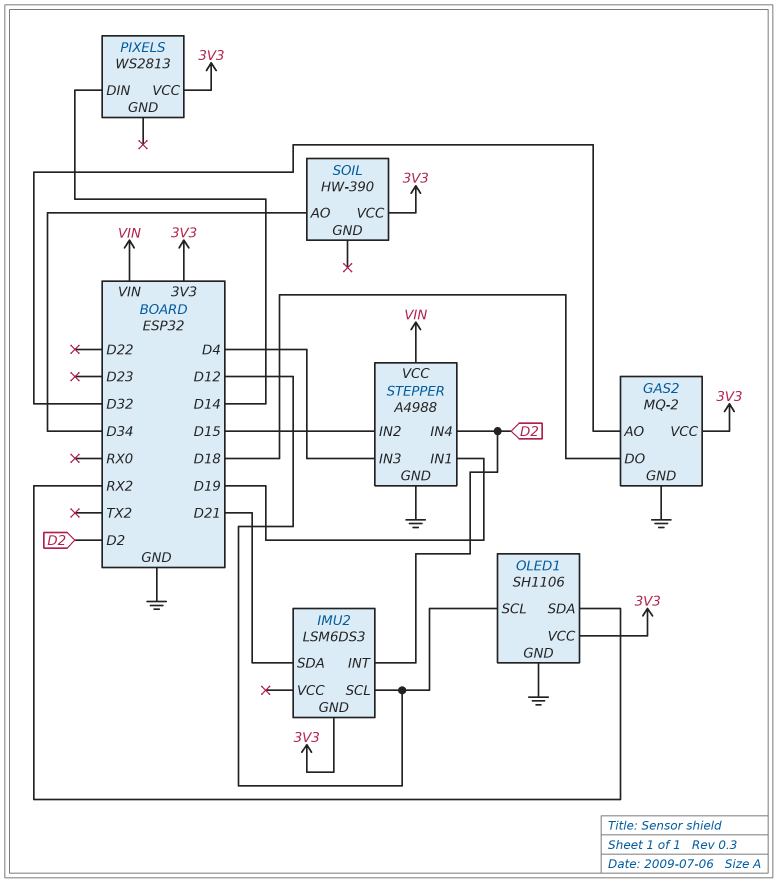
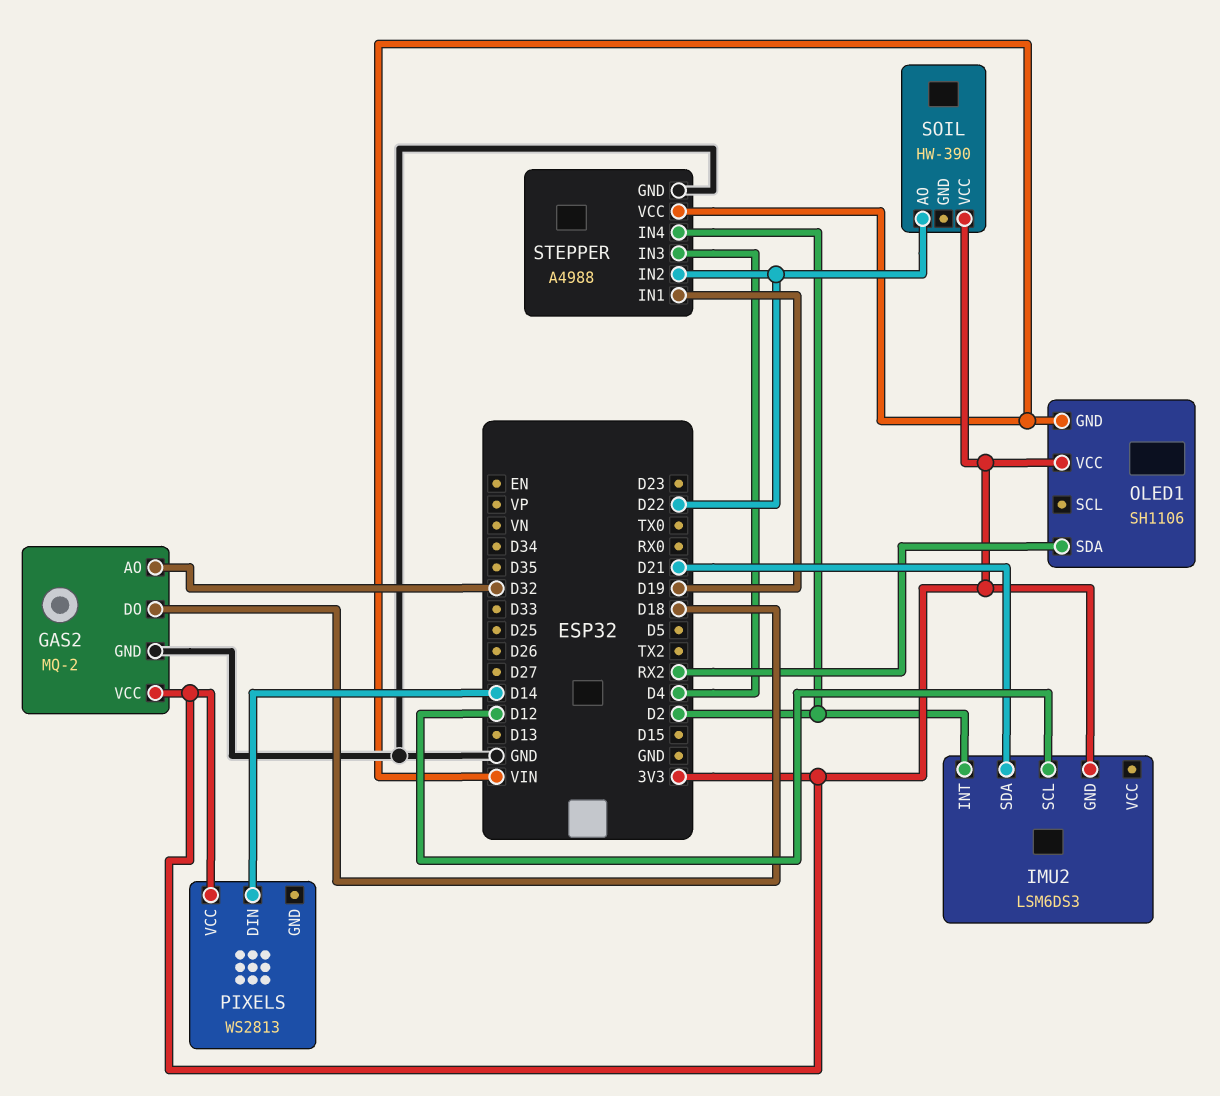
OLED1 pin GND: GND -> VIN
OLED1 pin SCL: D12 -> none
SOIL pin AO: D34 -> D22
STEPPER pin IN2: D15 -> D22

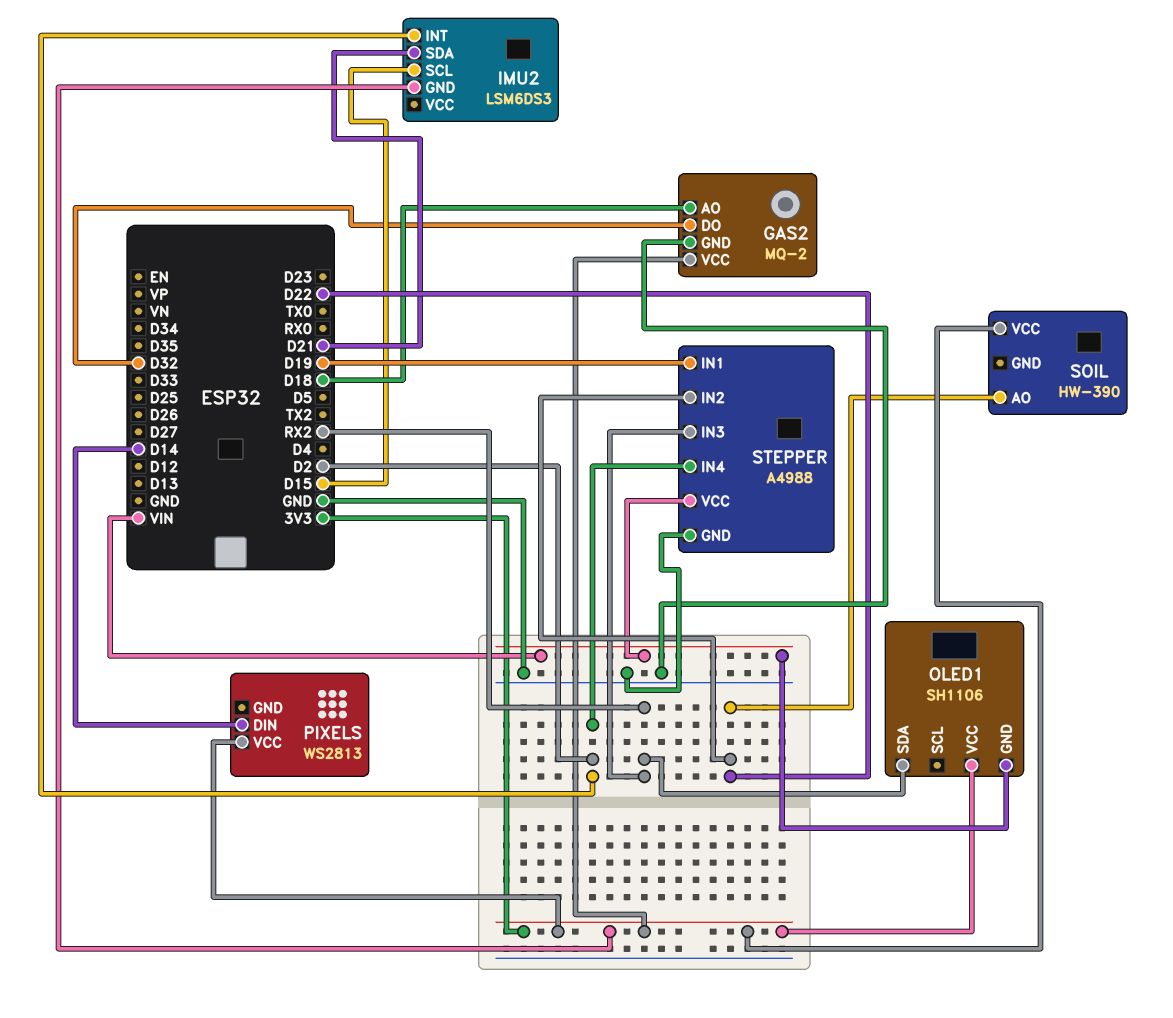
GAS2 pin AO: D32 -> D18
GAS2 pin DO: D18 -> D32
IMU2 pin SCL: D12 -> D15
STEPPER pin IN3: D4 -> RX2

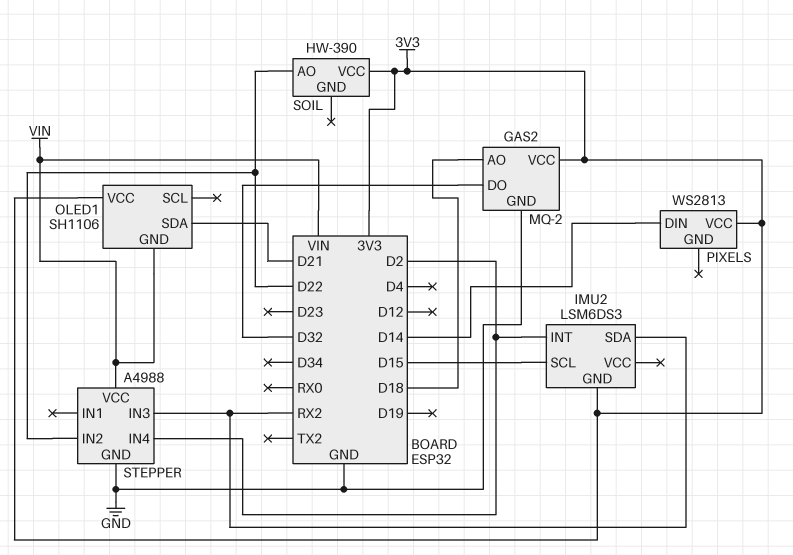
IMU2 pin SDA: D21 -> RX2
OLED1 pin SDA: RX2 -> D21
STEPPER pin IN1: D19 -> none

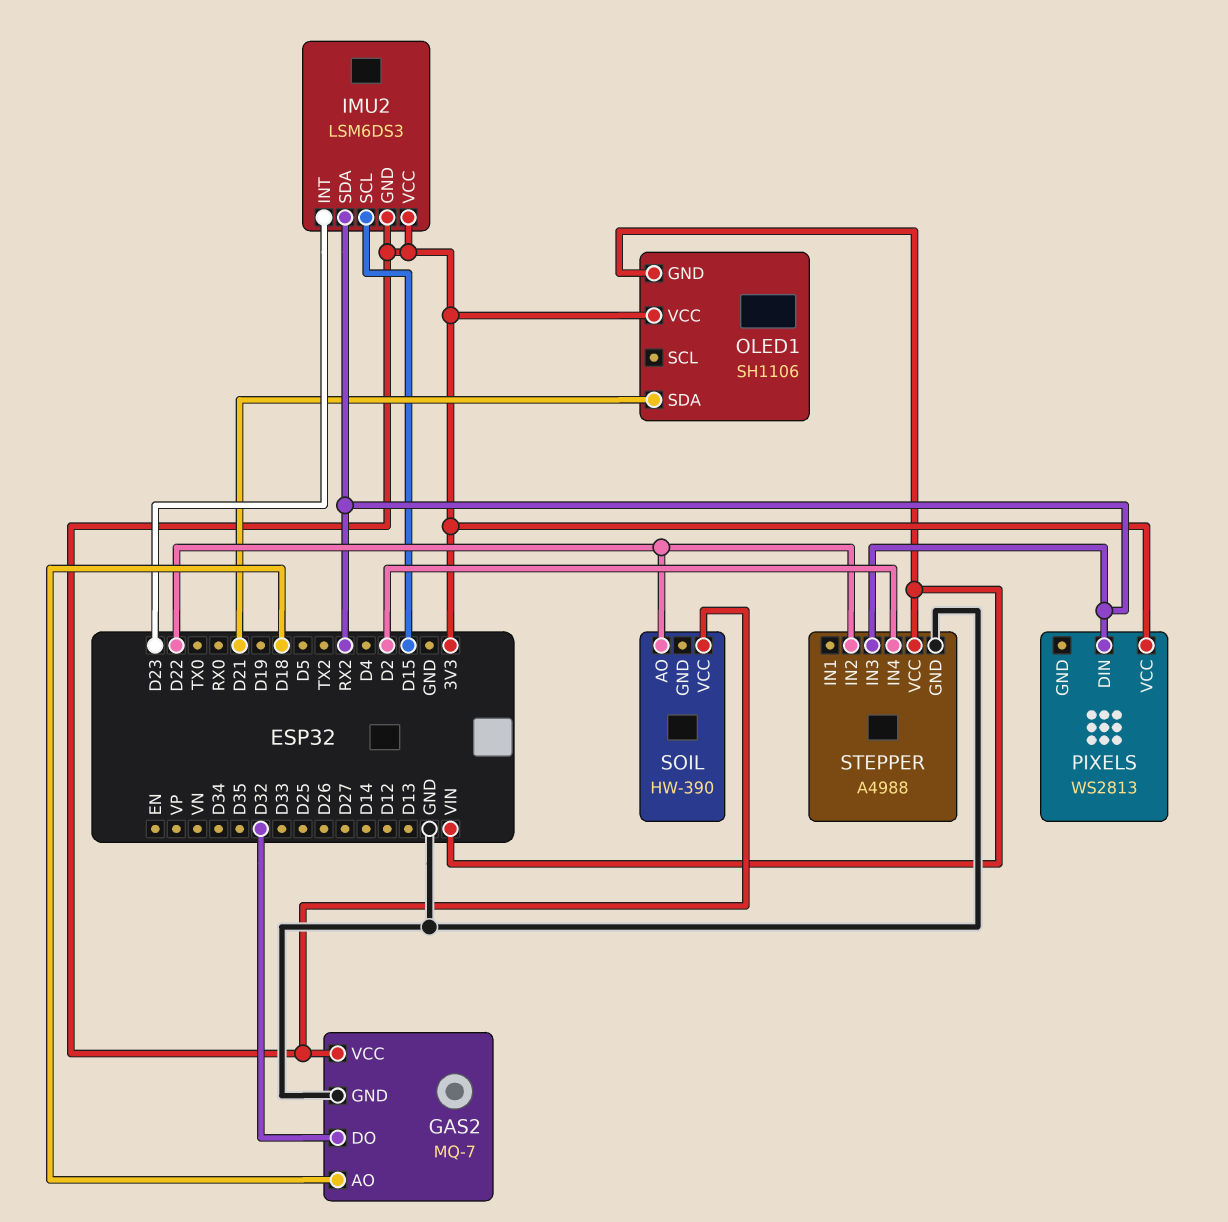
GAS2: MQ-2 -> MQ-7
IMU2 pin INT: D2 -> D23
IMU2 pin VCC: none -> 3V3
PIXELS pin DIN: D14 -> RX2

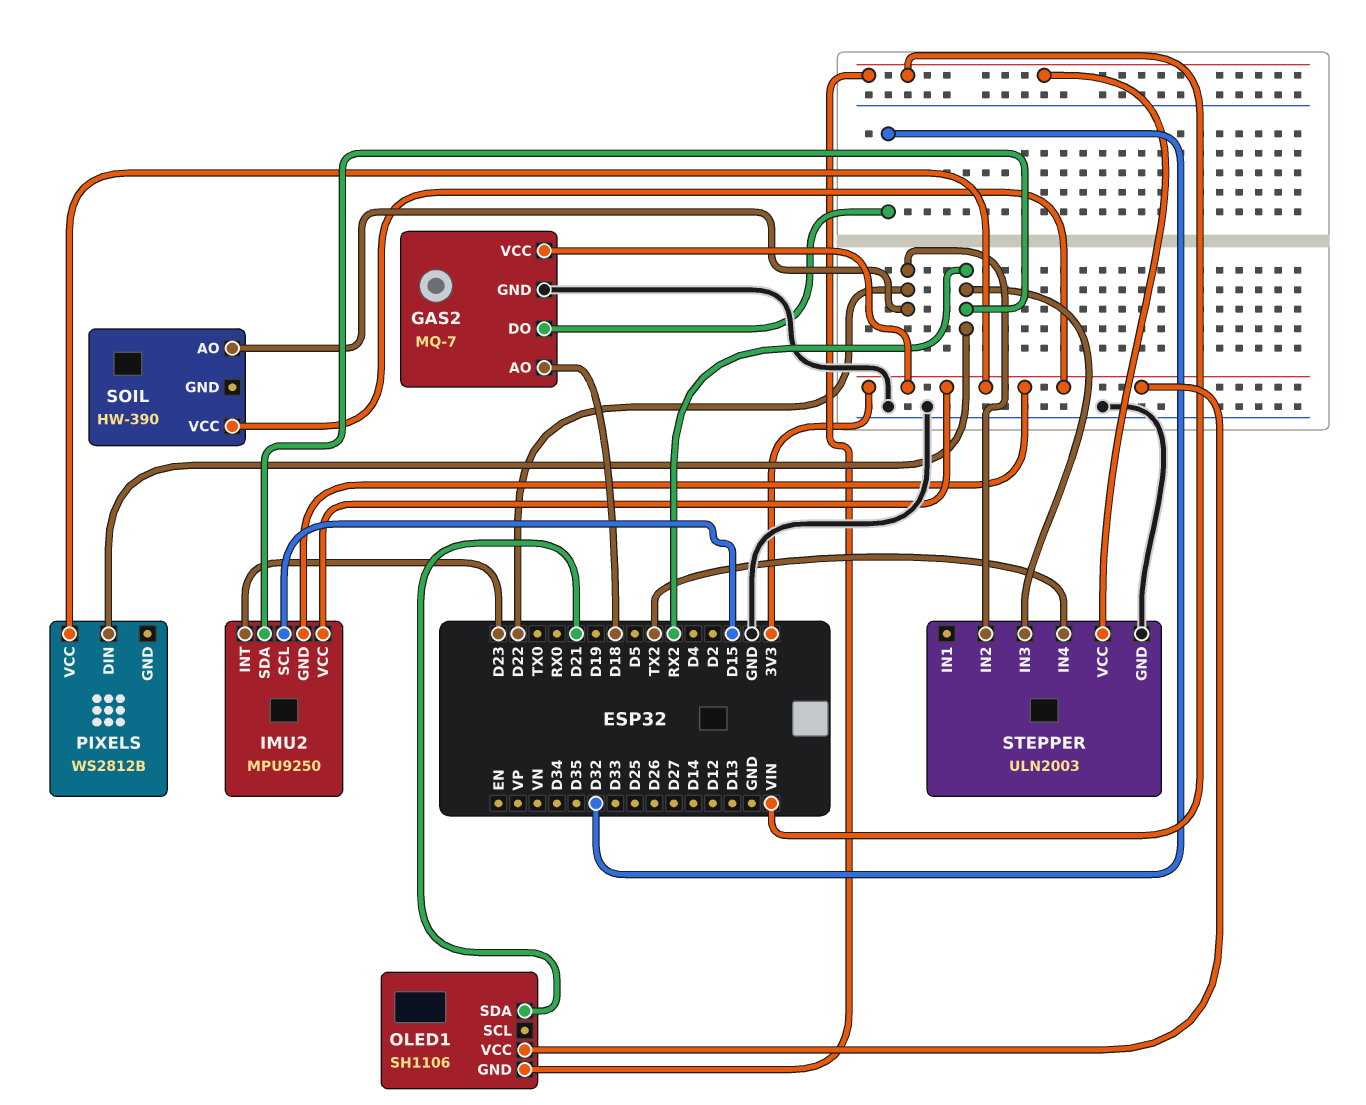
IMU2: LSM6DS3 -> MPU9250
PIXELS: WS2813 -> WS2812B
STEPPER: A4988 -> ULN2003
STEPPER pin IN4: D2 -> TX2

